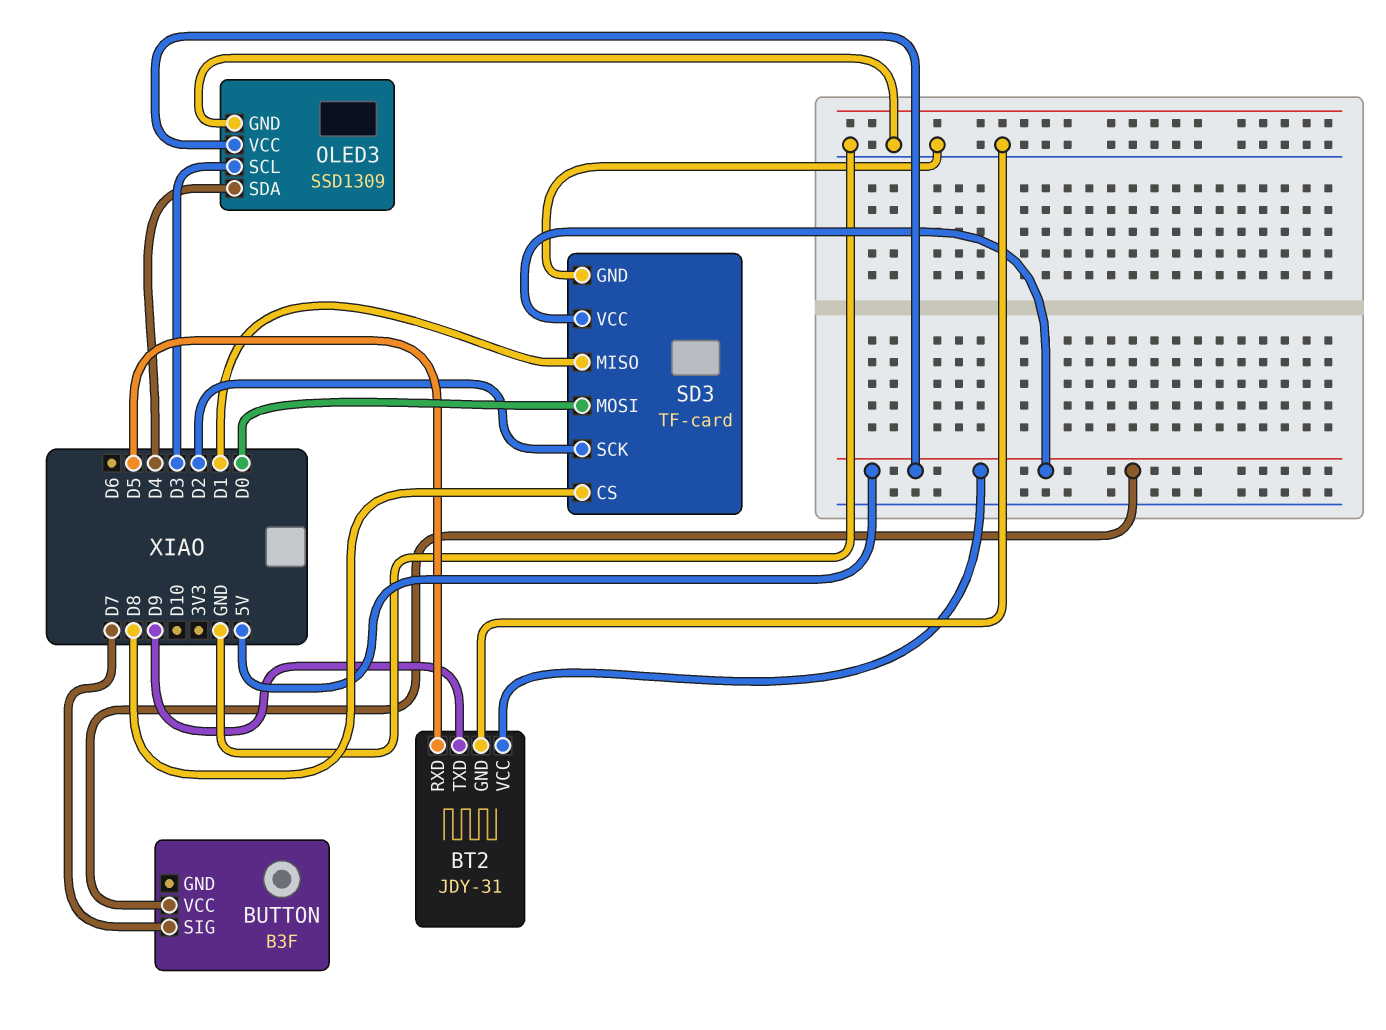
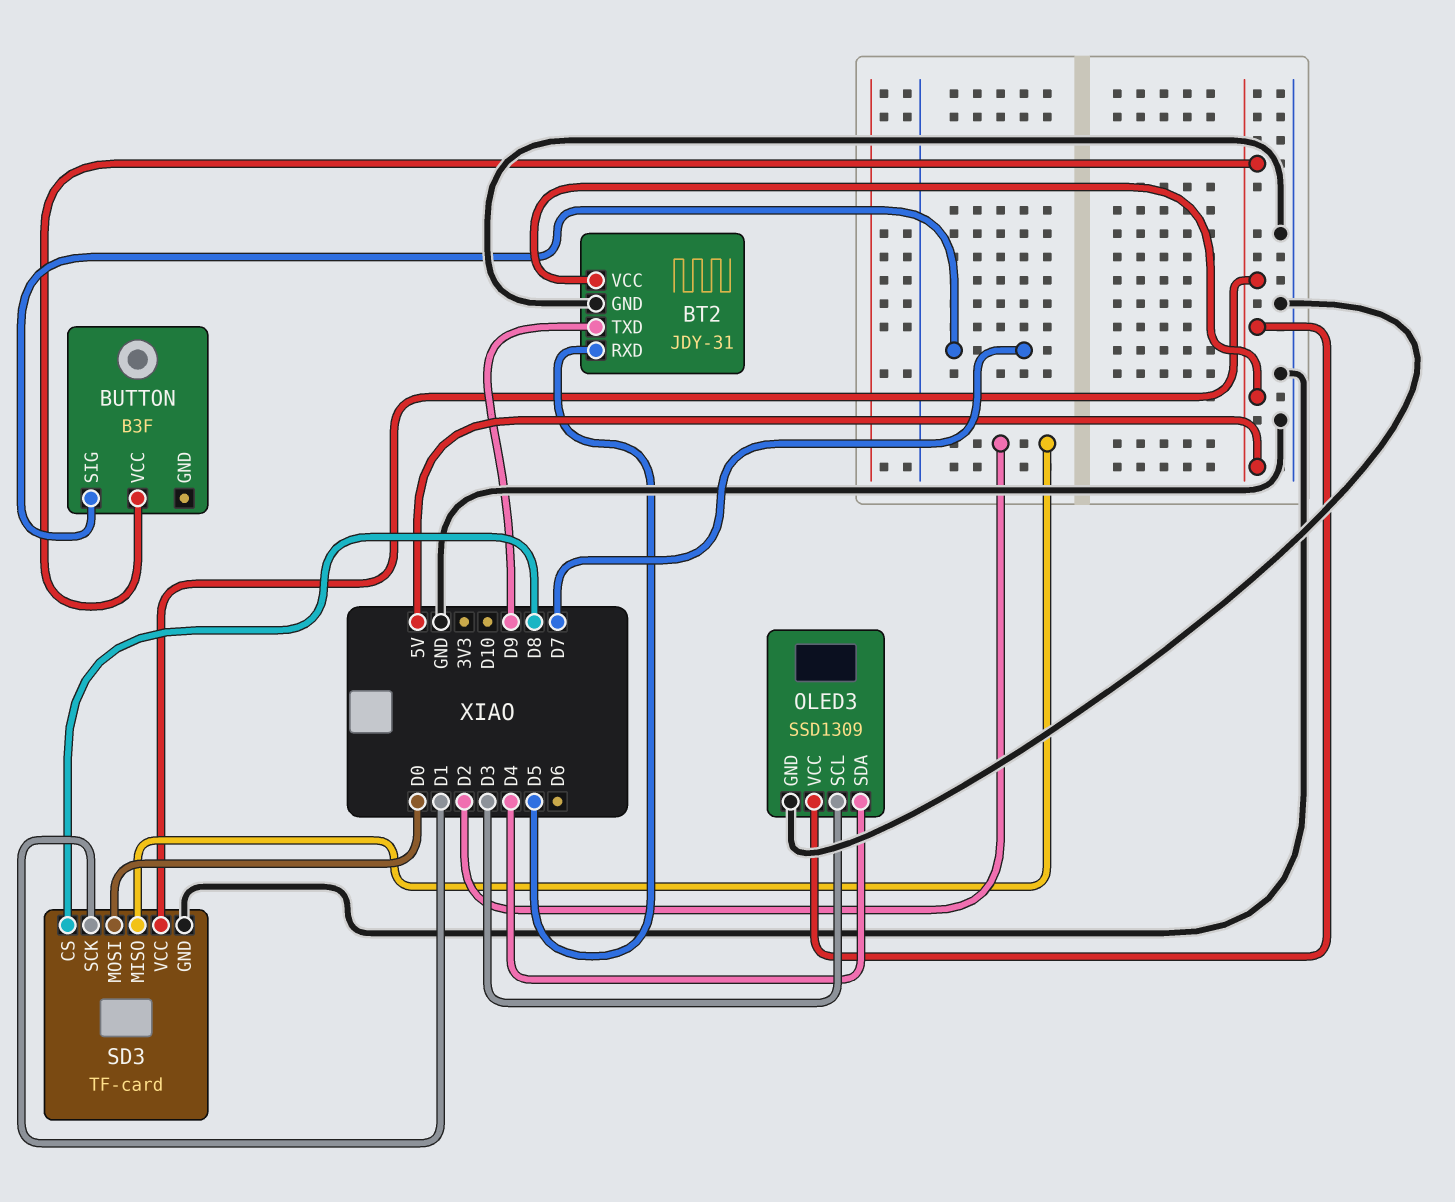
SD3 pin MISO: D1 -> D2
SD3 pin SCK: D2 -> D1

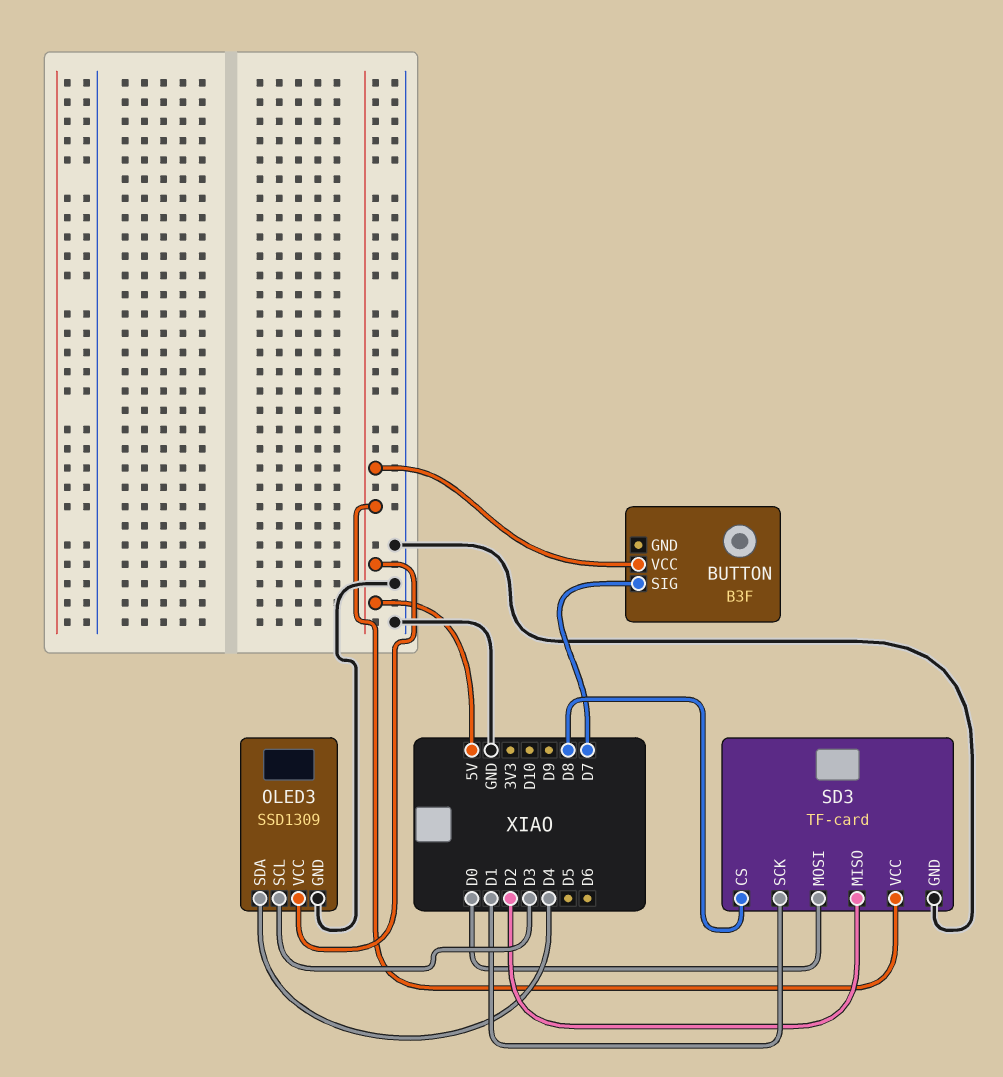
BT2: JDY-31 -> none
BT2 pin GND: GND -> none
BT2 pin RXD: D5 -> none
BT2 pin TXD: D9 -> none
BT2 pin VCC: 5V -> none

